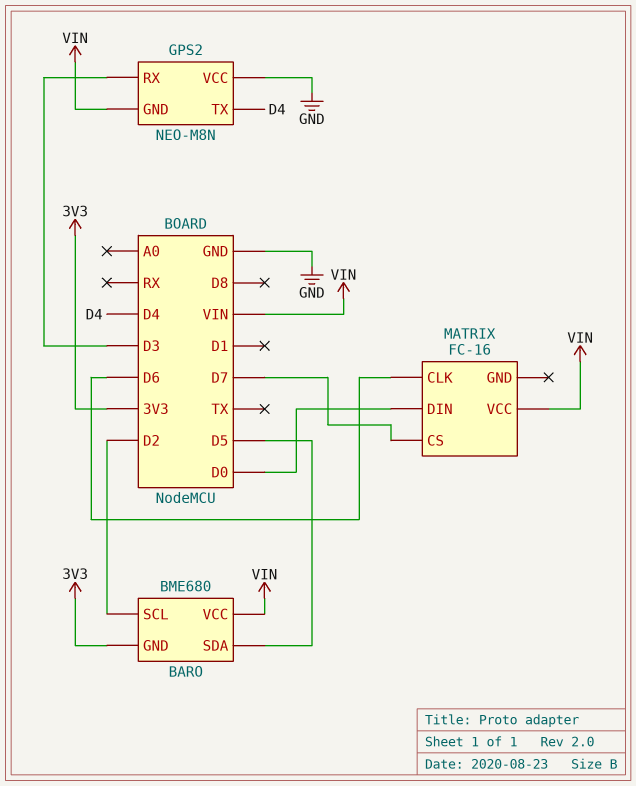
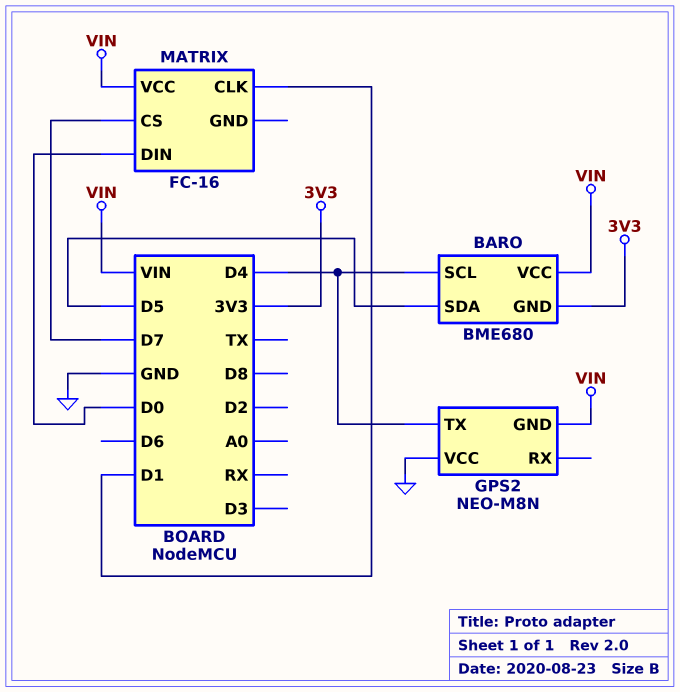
BARO pin SCL: D2 -> D4
GPS2 pin RX: D3 -> none
MATRIX pin CLK: D6 -> D1

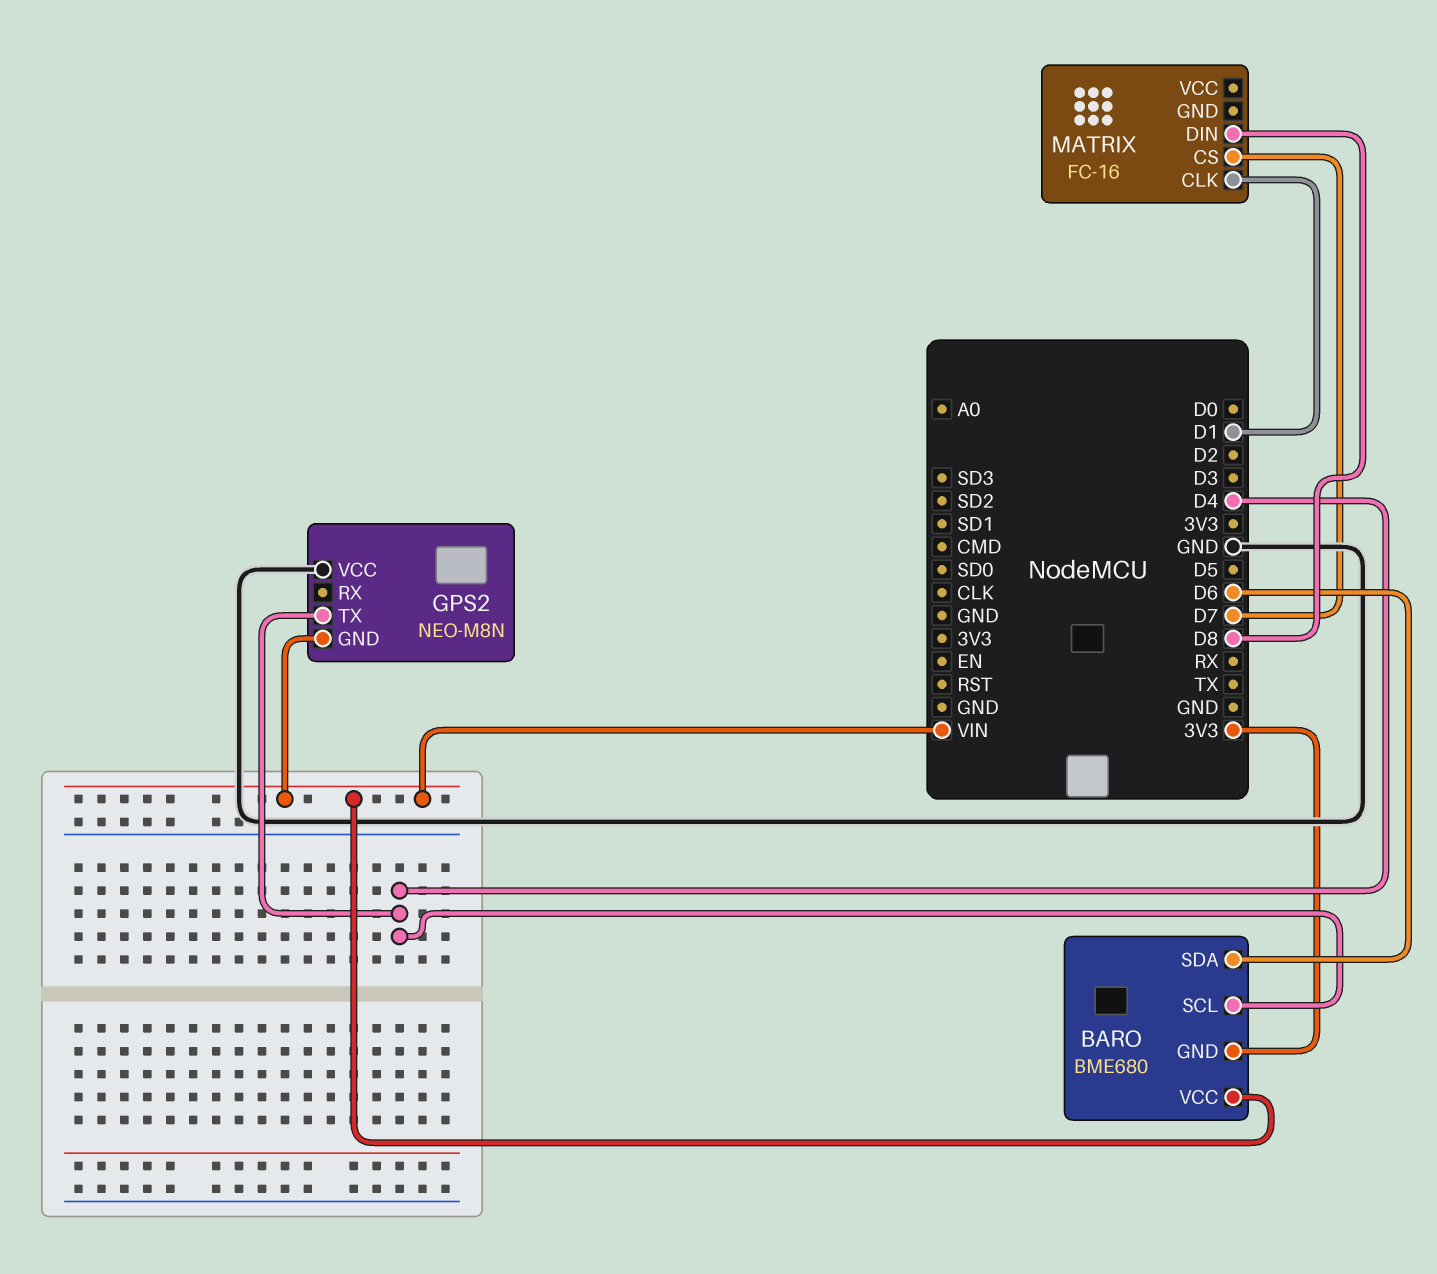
BARO pin SDA: D5 -> D6
MATRIX pin DIN: D0 -> D8
MATRIX pin VCC: VIN -> none

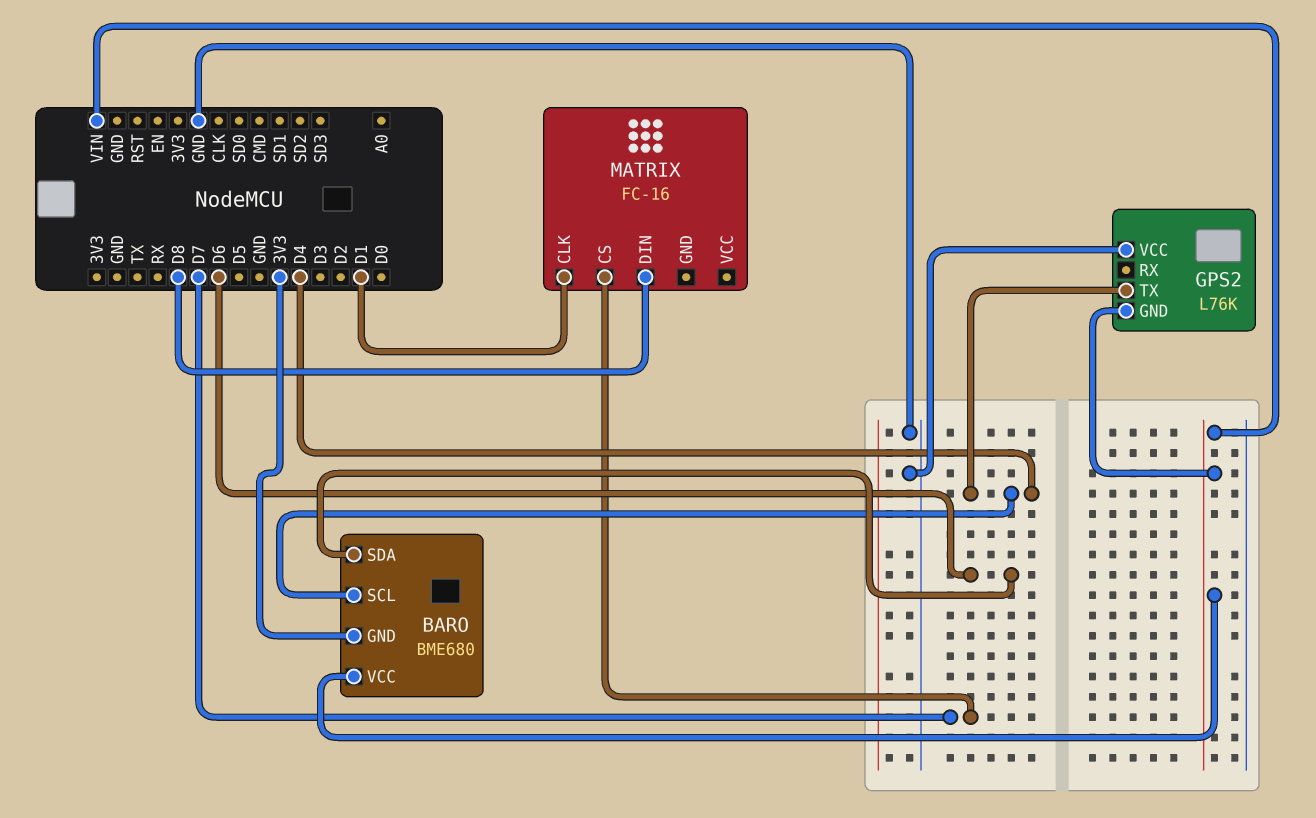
GPS2: NEO-M8N -> L76K

